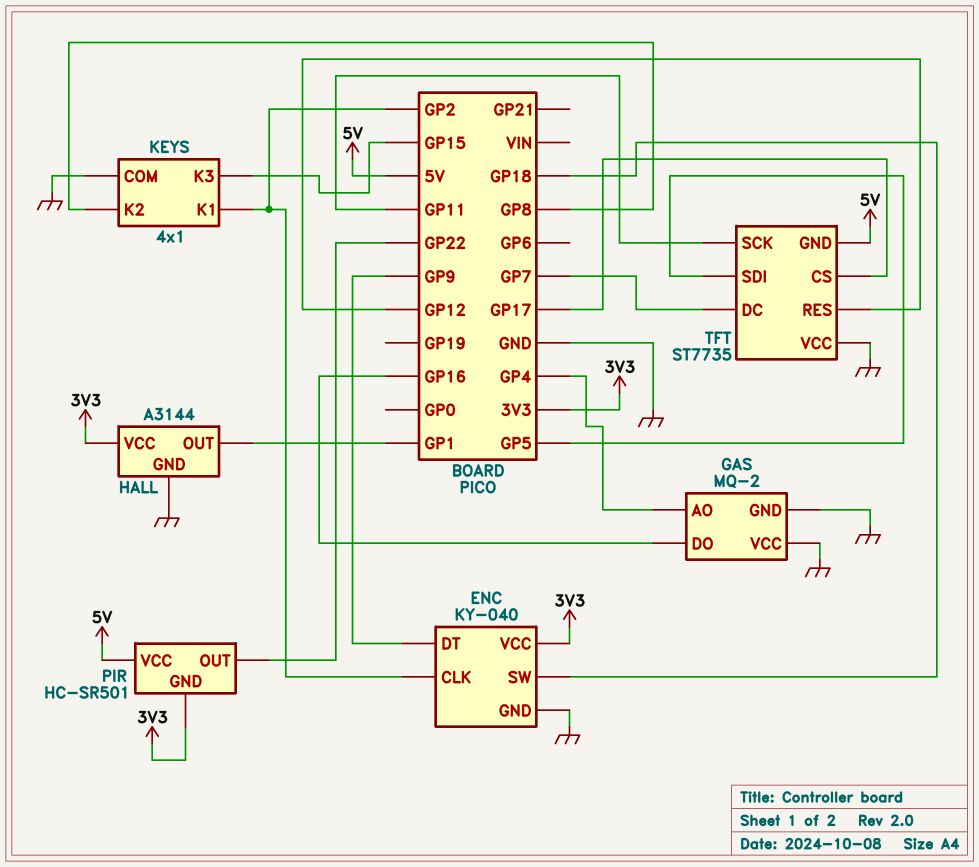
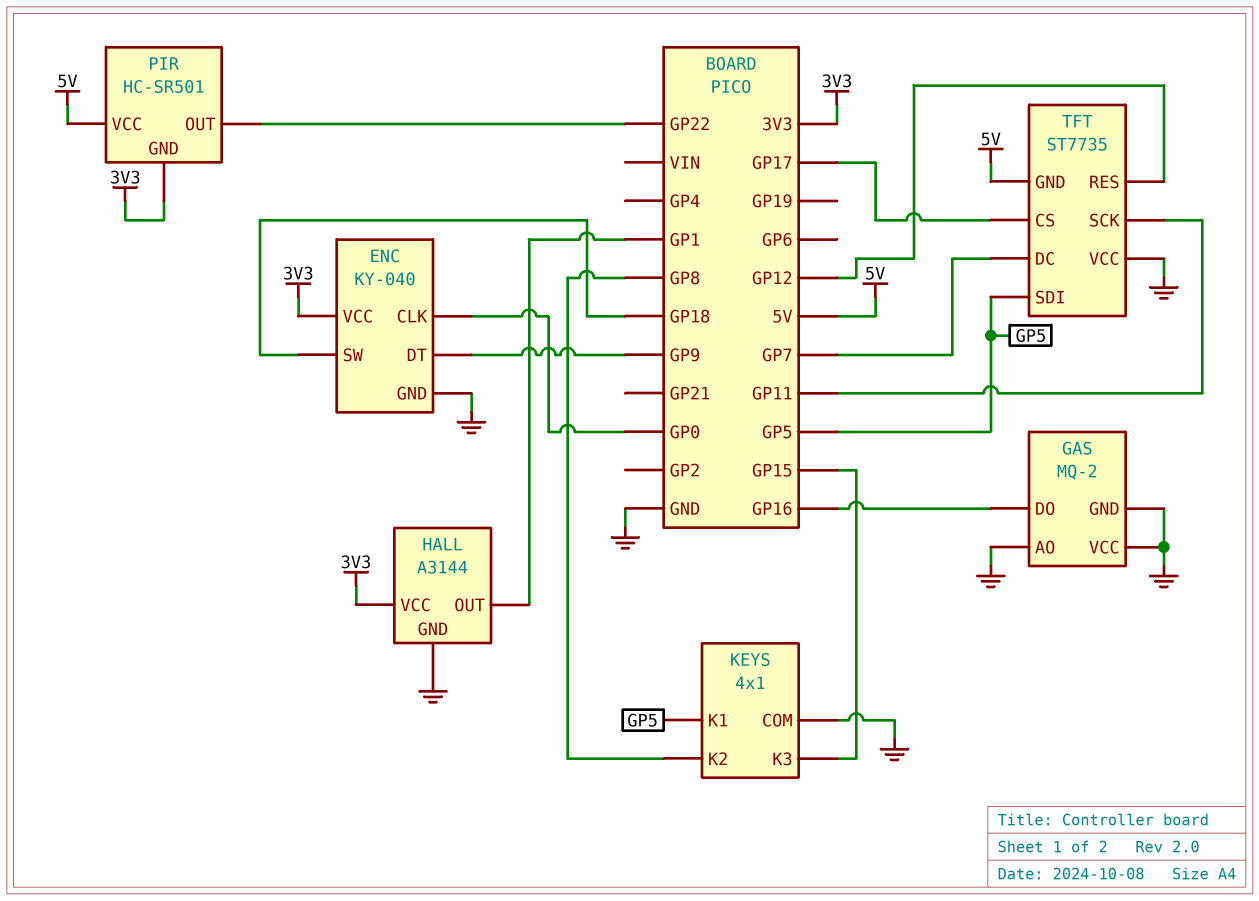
ENC pin CLK: GP2 -> GP0
GAS pin AO: GP4 -> GND
KEYS pin K1: GP2 -> GP5

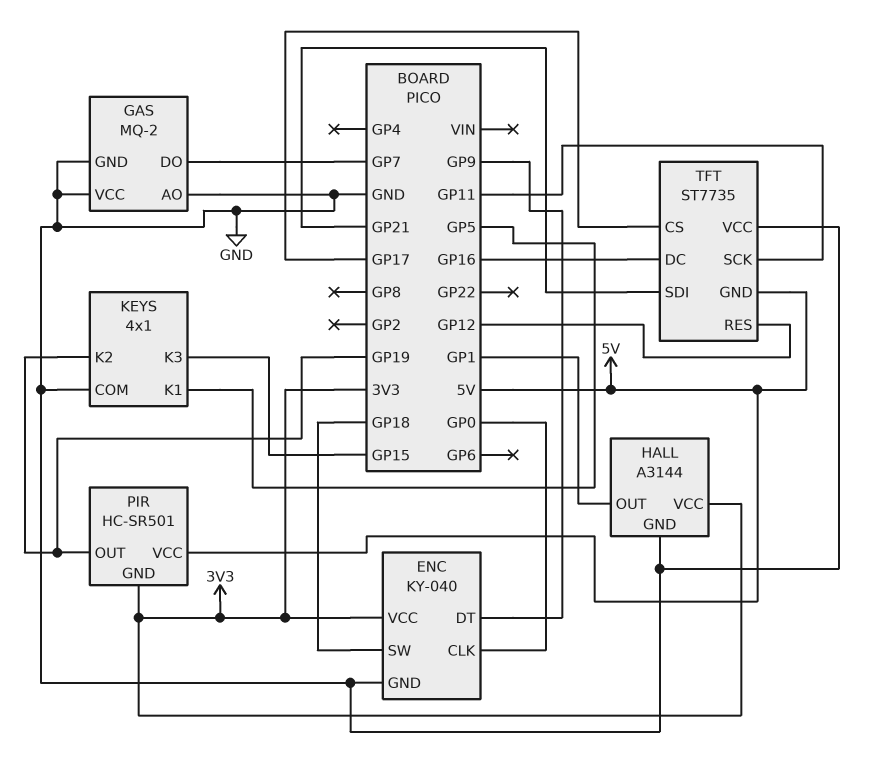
GAS pin DO: GP16 -> GP7
KEYS pin K2: GP8 -> GP19
PIR pin OUT: GP22 -> GP19
TFT pin DC: GP7 -> GP16
TFT pin SDI: GP5 -> GP21

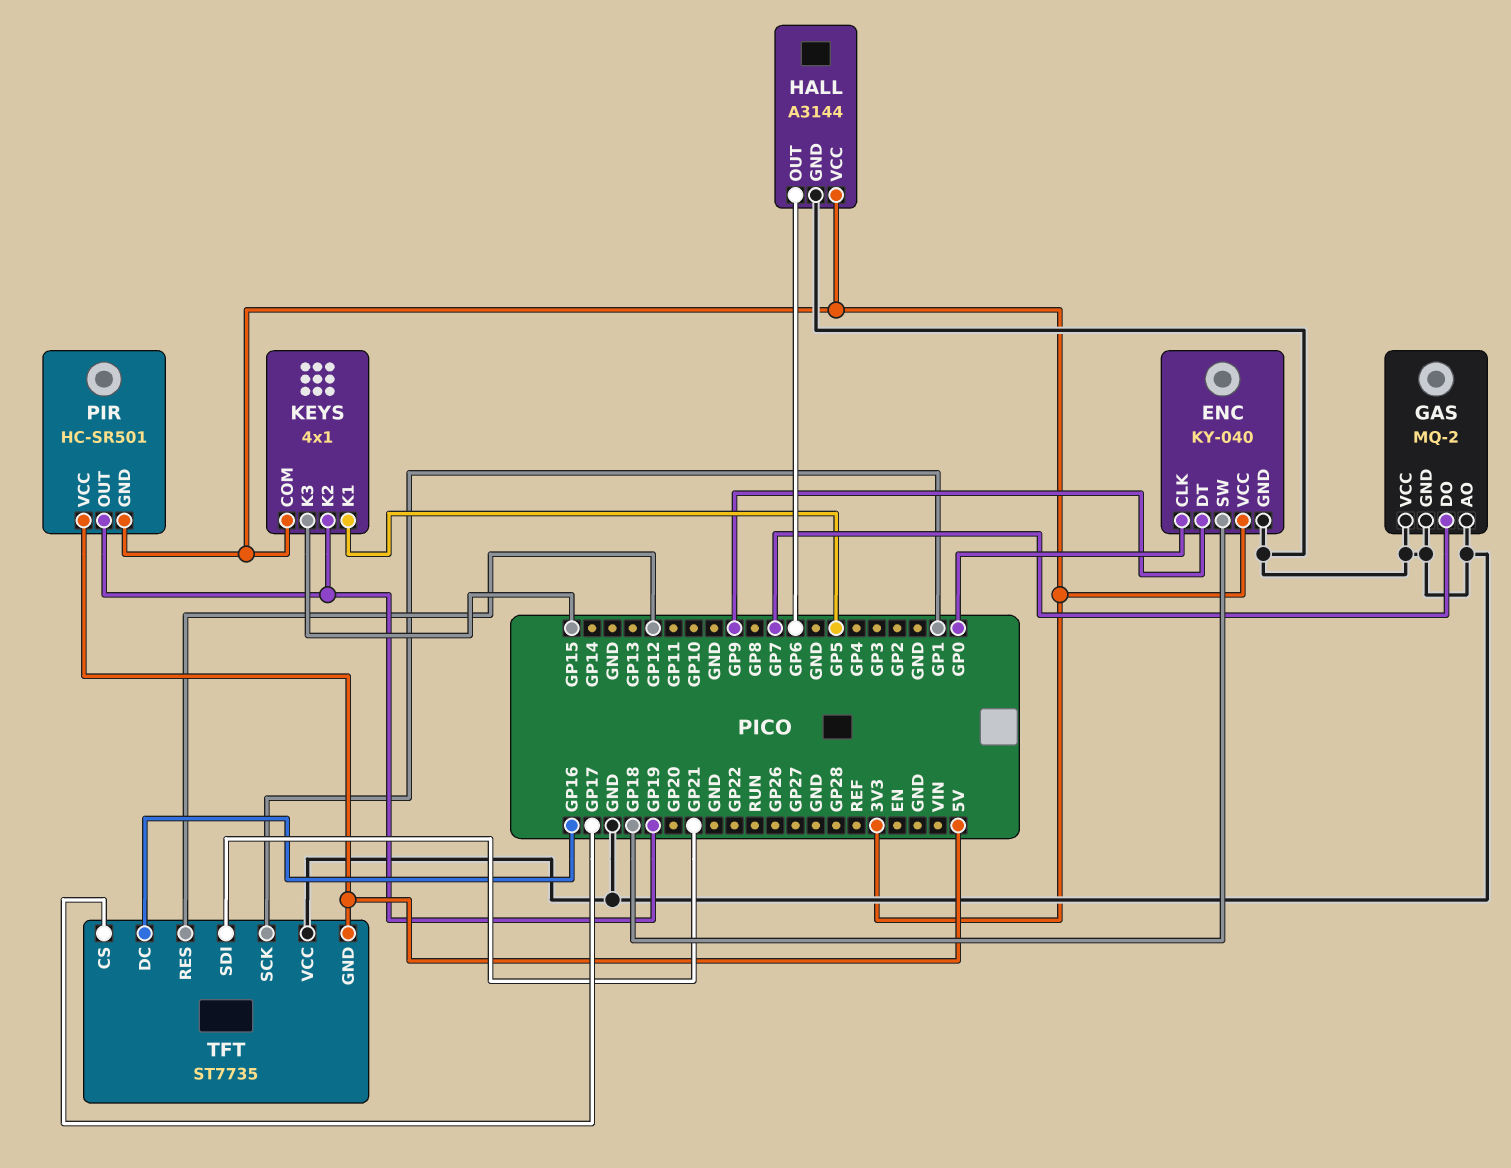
HALL pin OUT: GP1 -> GP6
KEYS pin COM: GND -> 3V3
TFT pin SCK: GP11 -> GP1

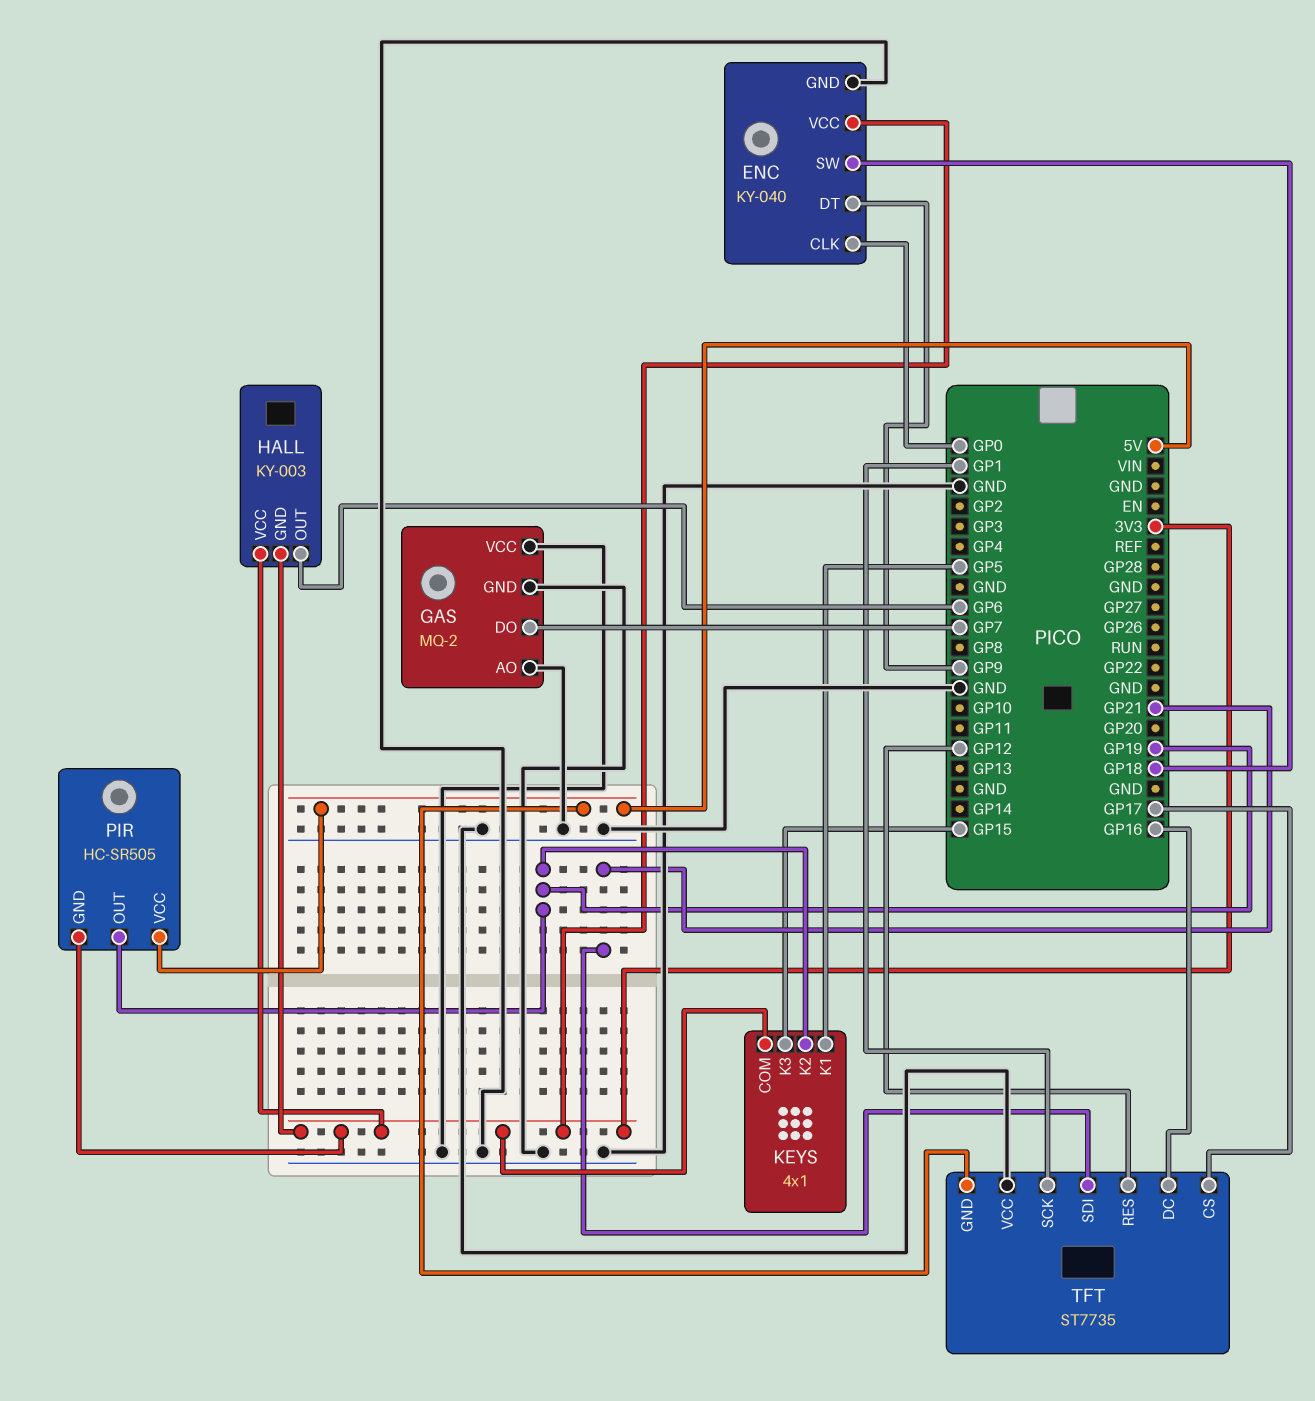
HALL: A3144 -> KY-003
HALL pin GND: GND -> 3V3
PIR: HC-SR501 -> HC-SR505

